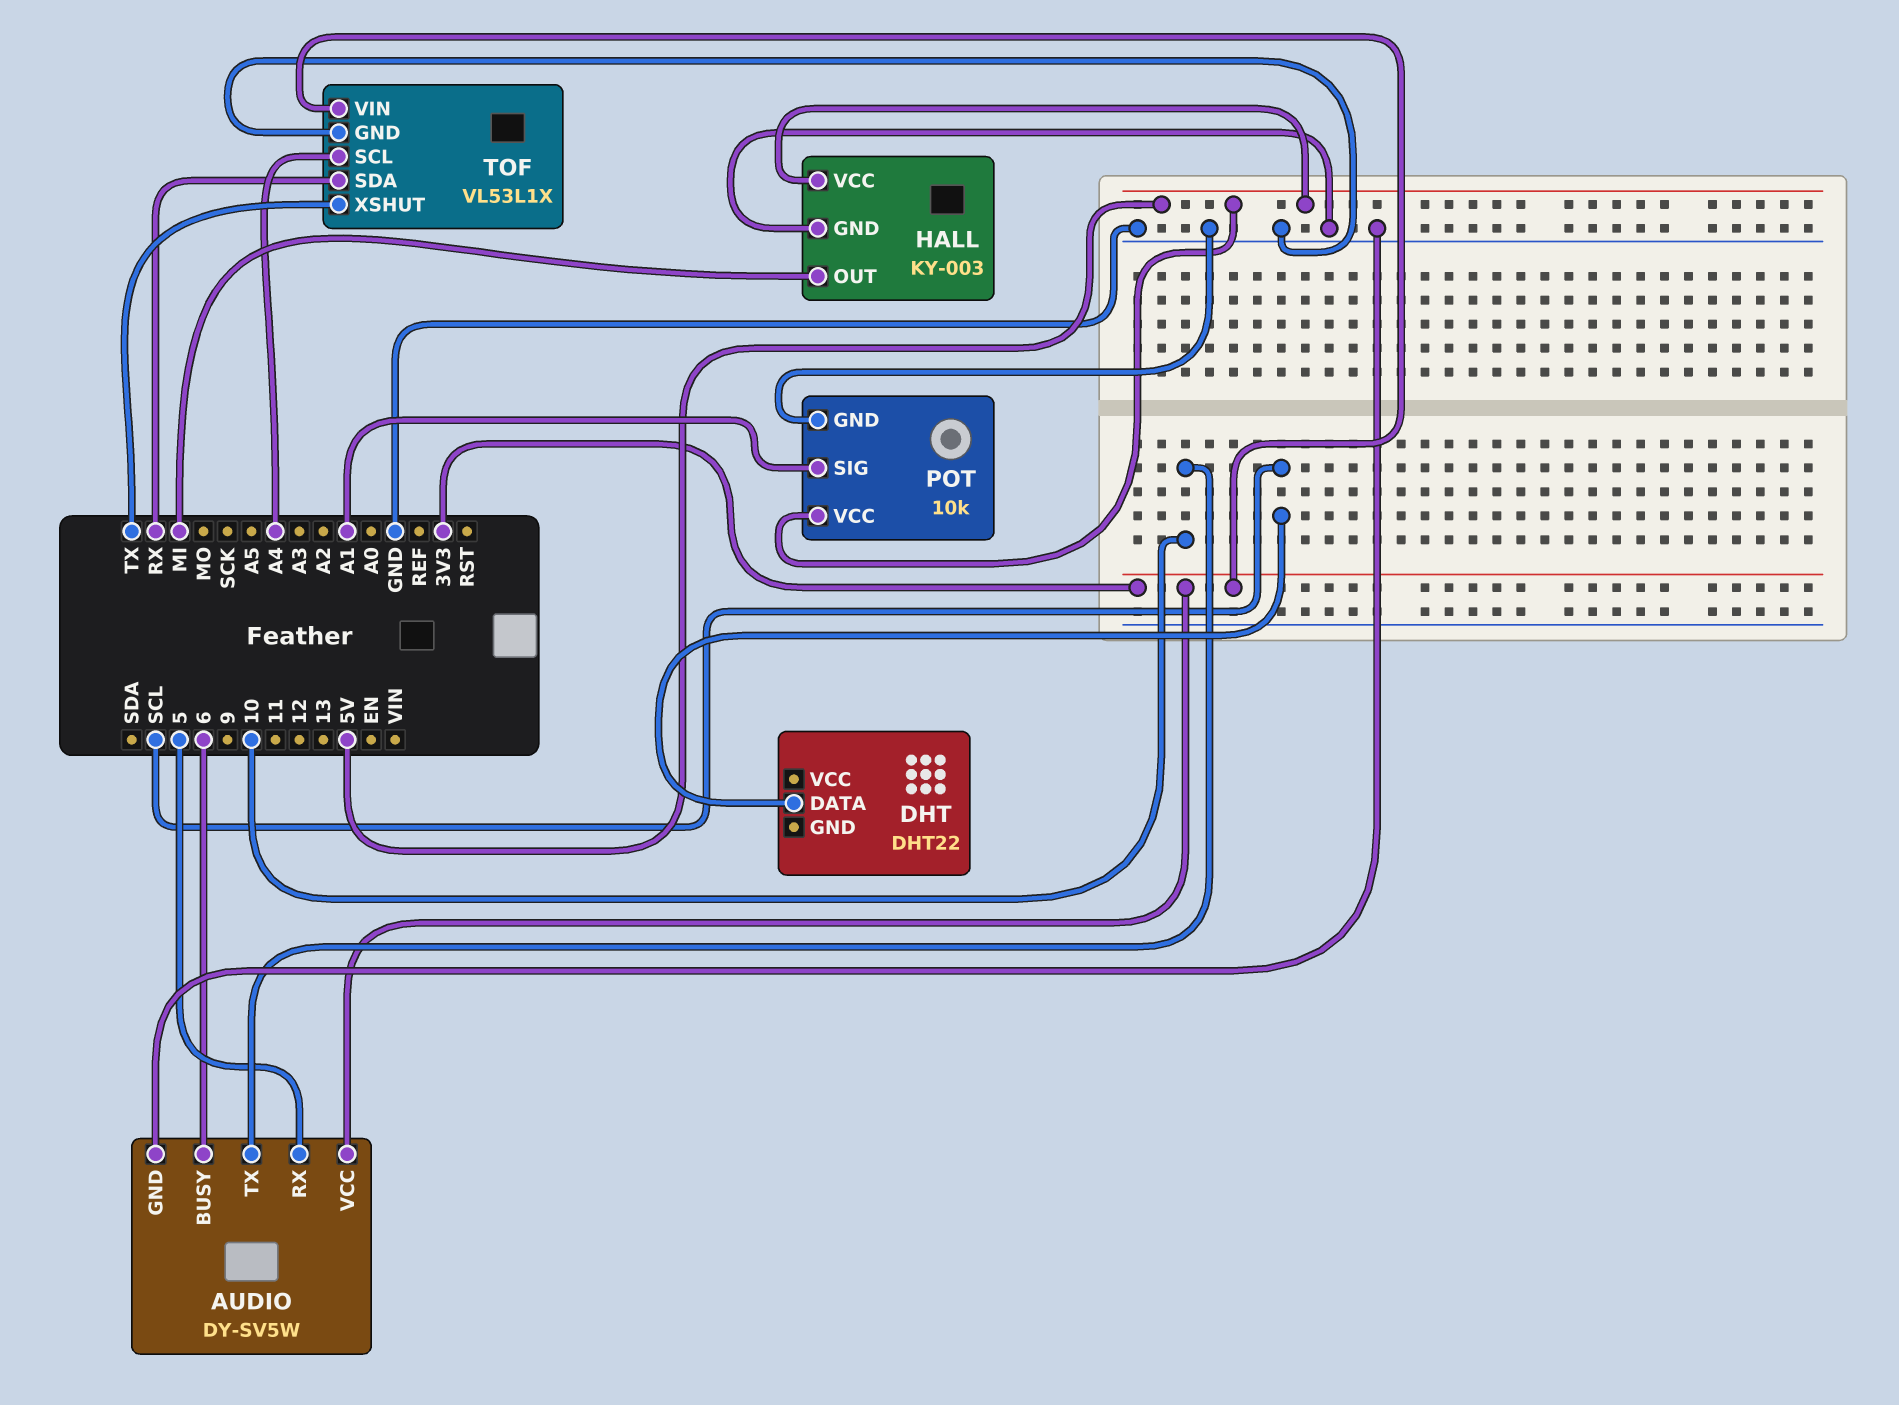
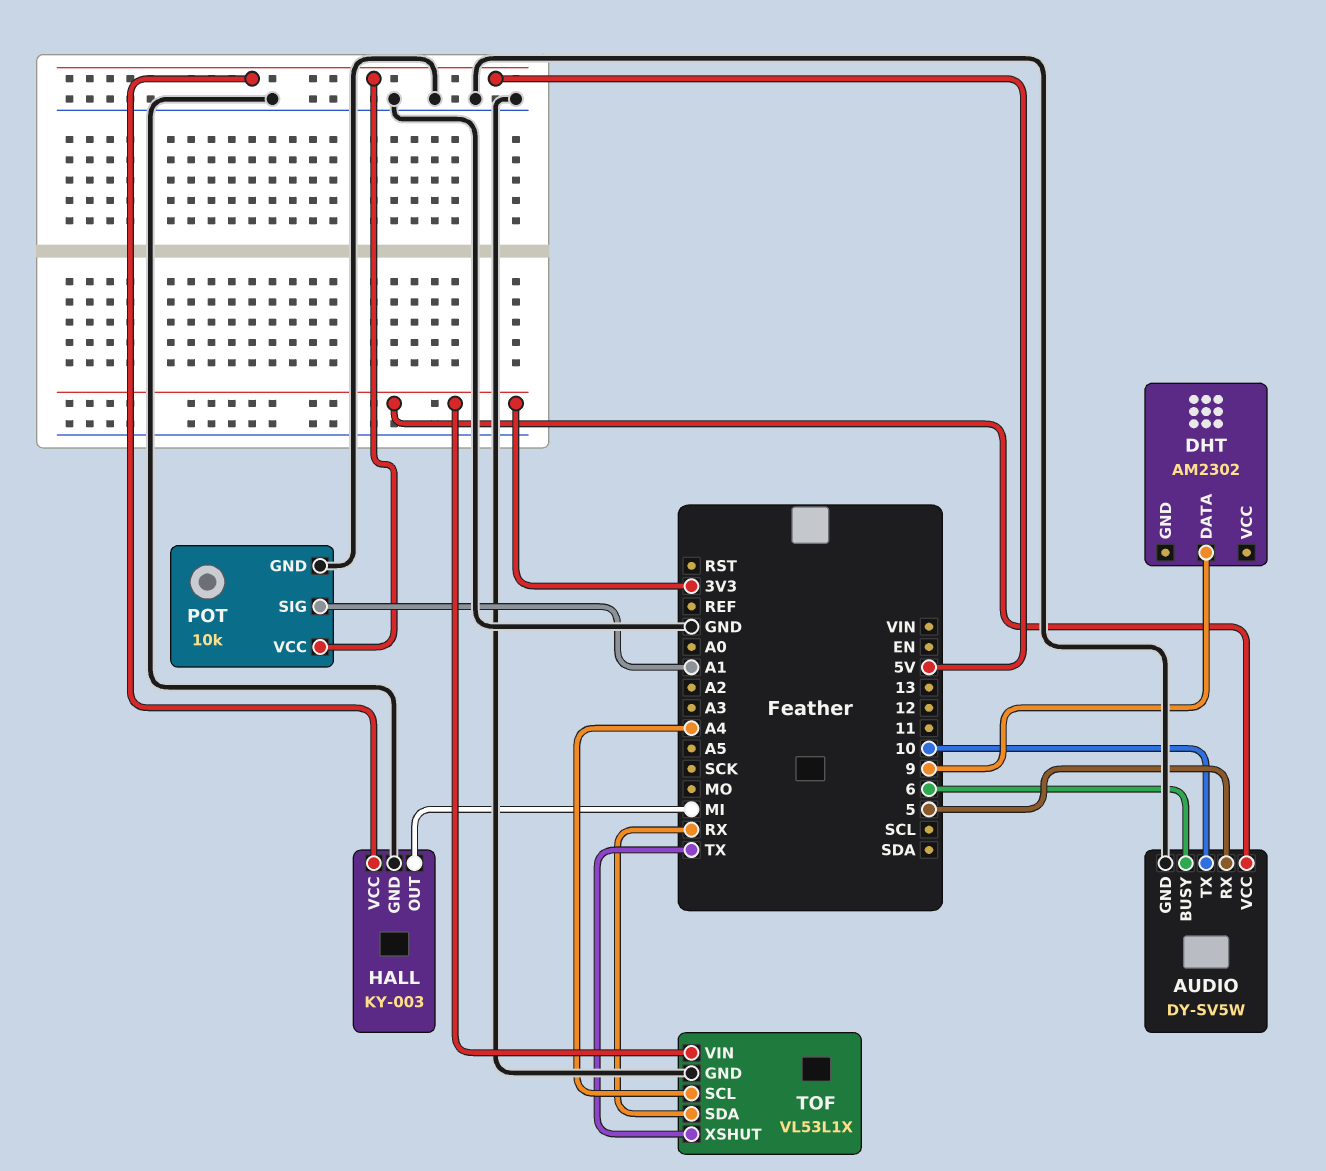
DHT: DHT22 -> AM2302
DHT pin DATA: SCL -> 9

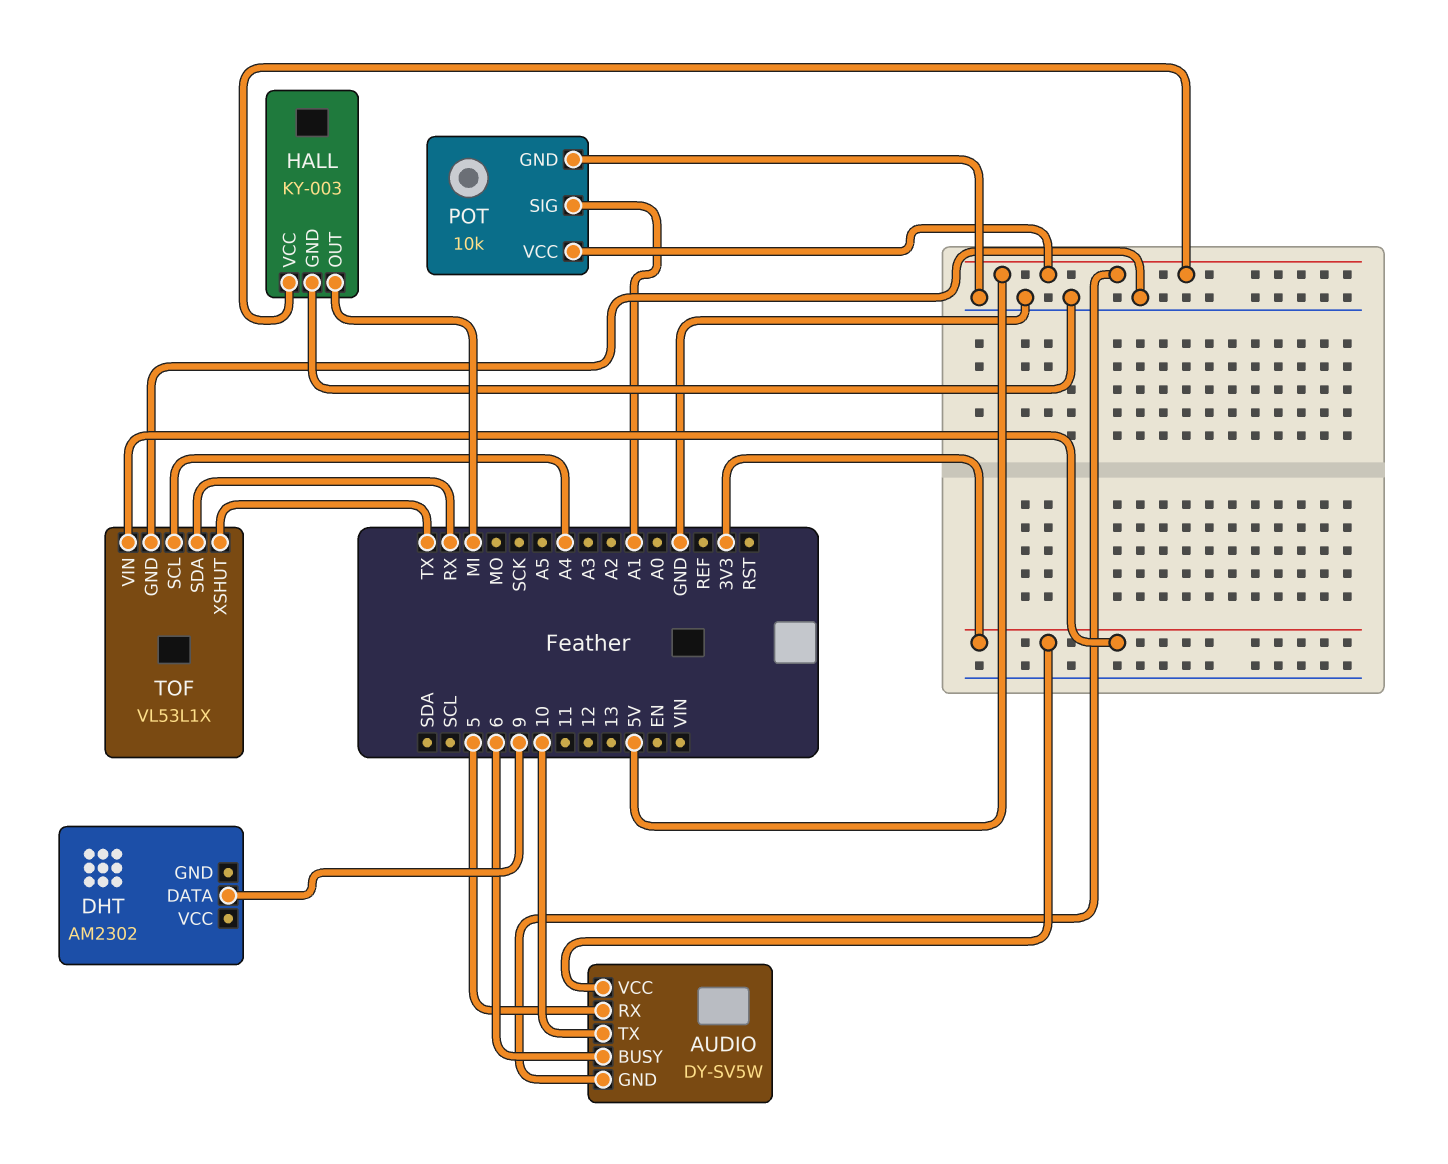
AUDIO pin GND: GND -> 5V

